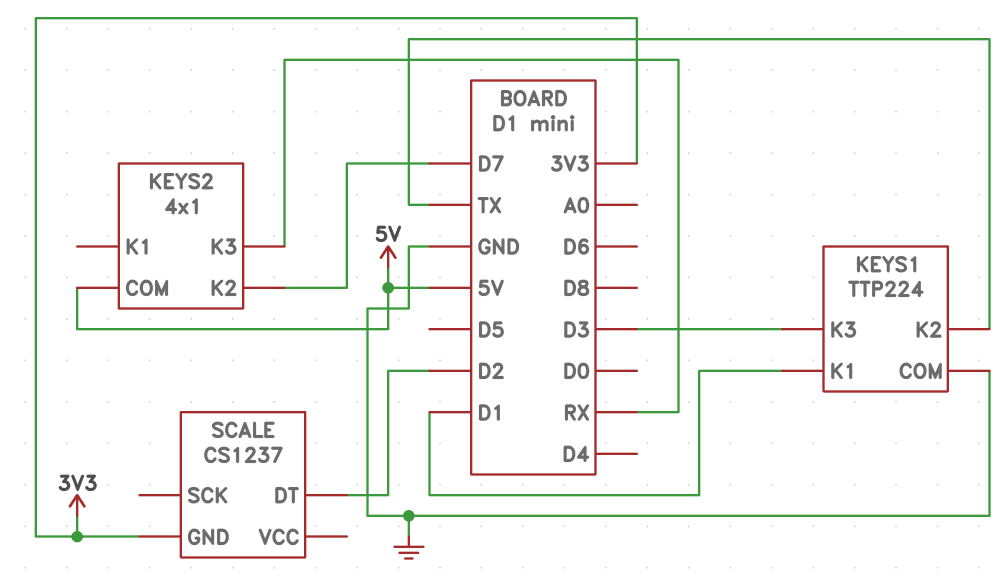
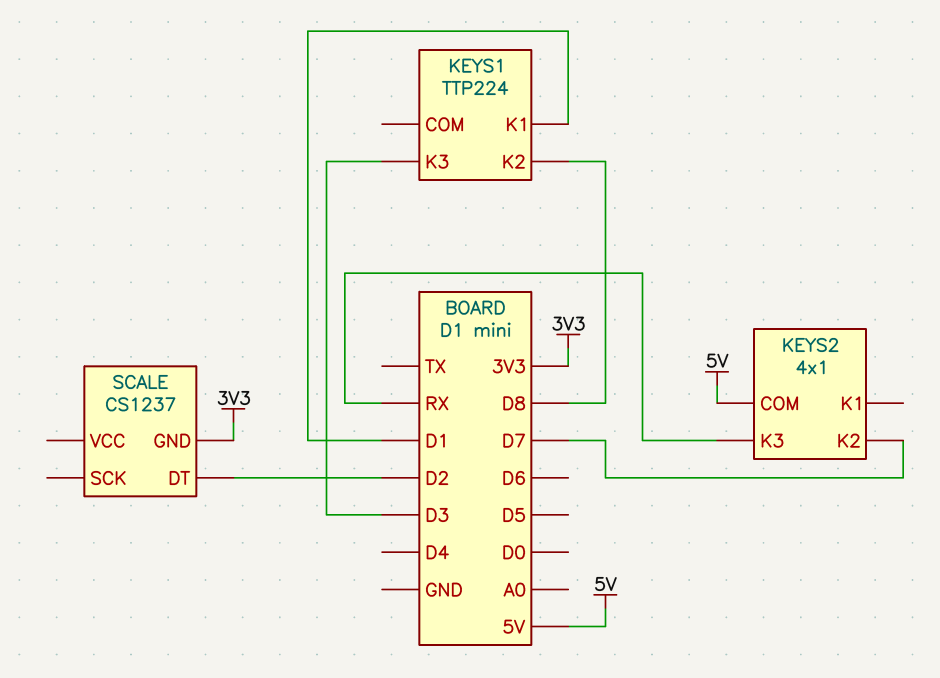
KEYS1 pin COM: GND -> none
KEYS1 pin K2: TX -> D8

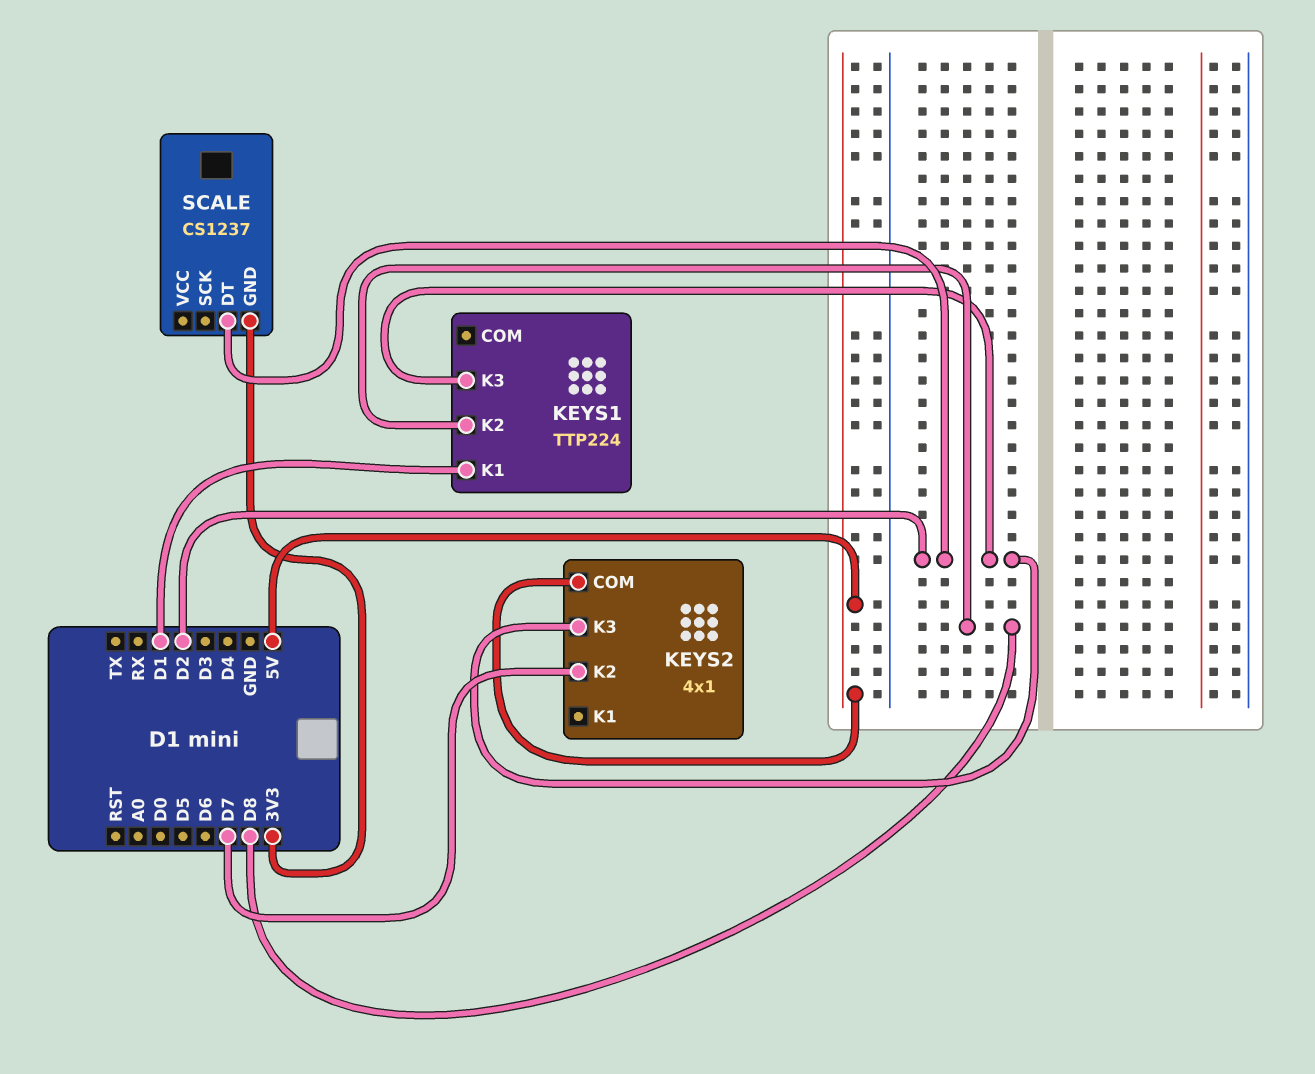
KEYS1 pin K3: D3 -> D2
KEYS2 pin K3: RX -> D2

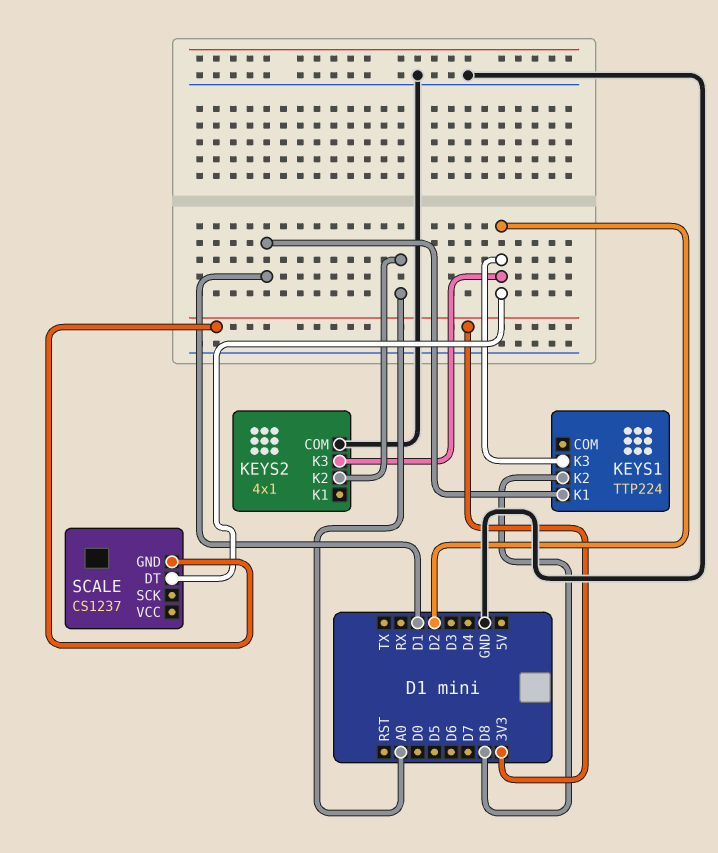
KEYS2 pin COM: 5V -> GND
KEYS2 pin K2: D7 -> A0

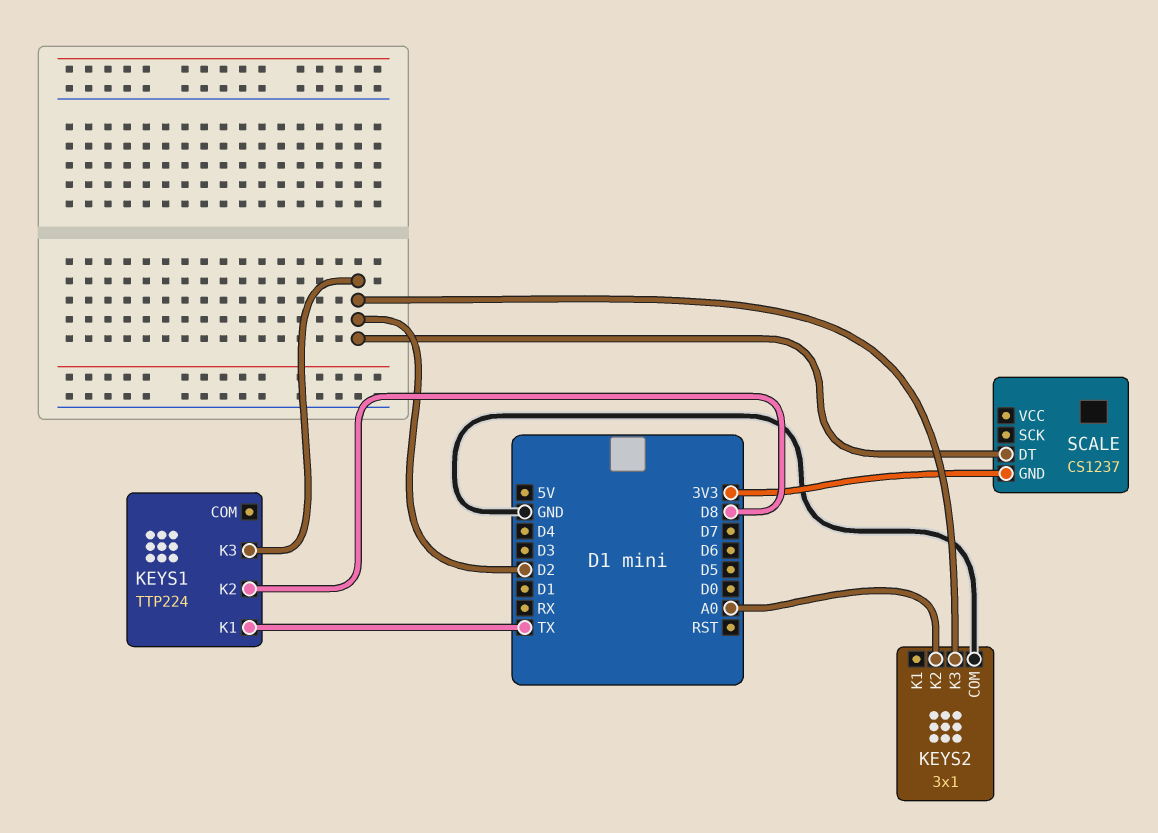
KEYS1 pin K1: D1 -> TX
KEYS2: 4x1 -> 3x1

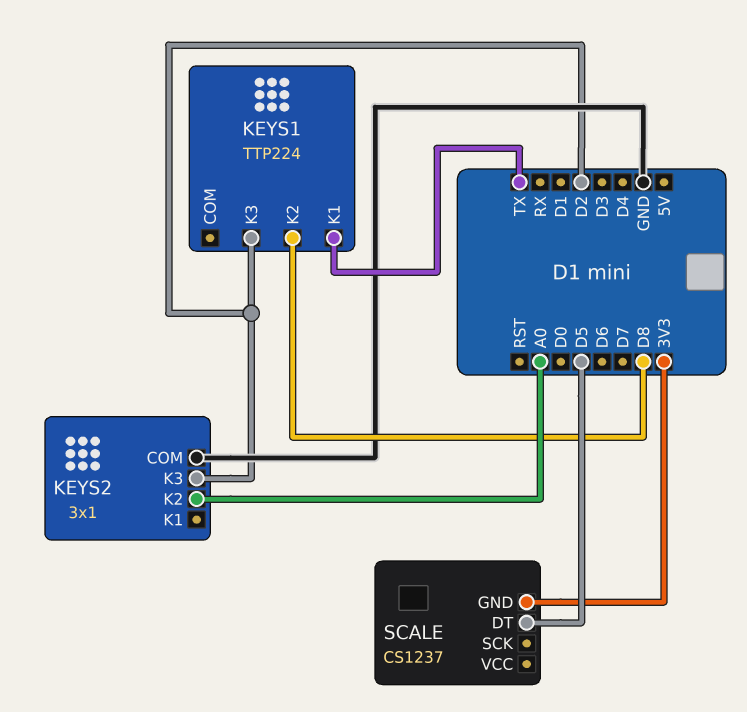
SCALE pin DT: D2 -> D5

